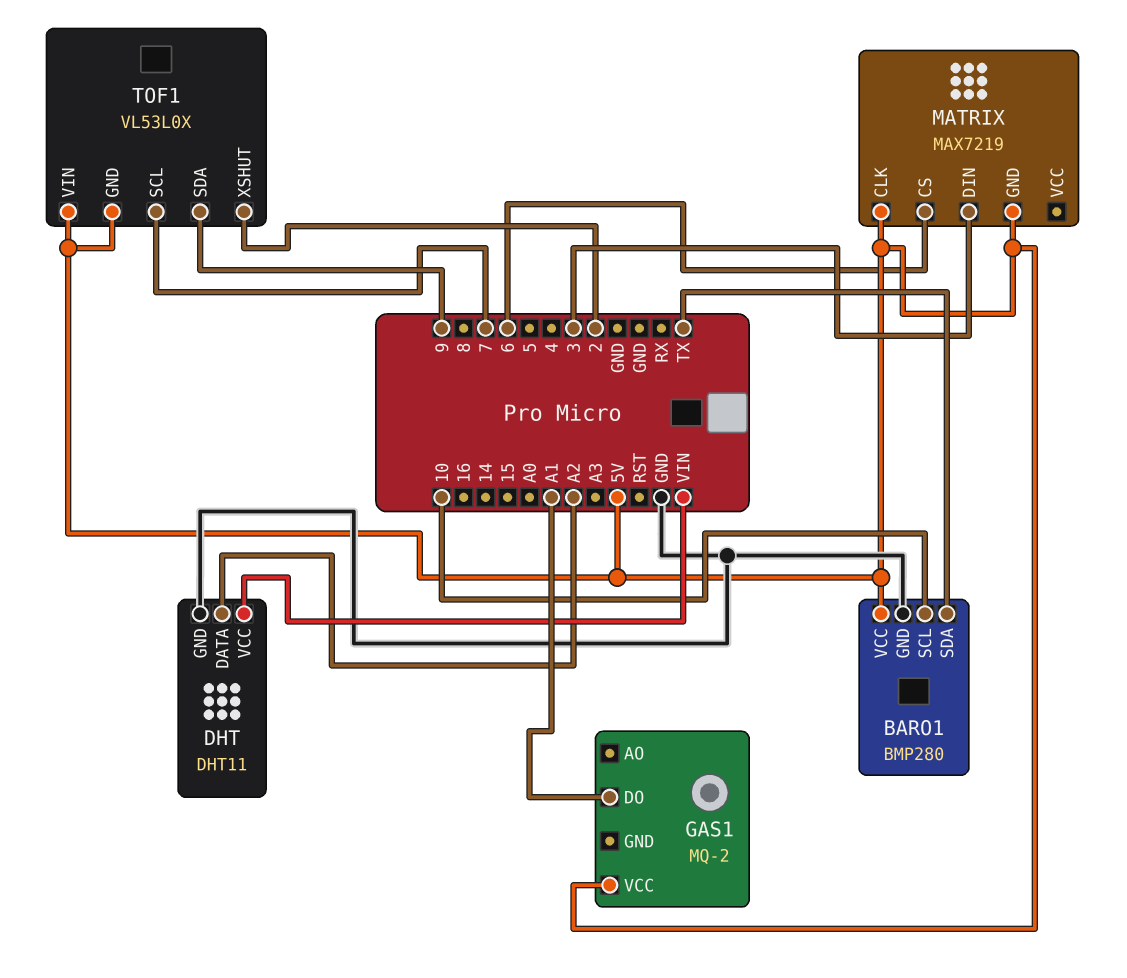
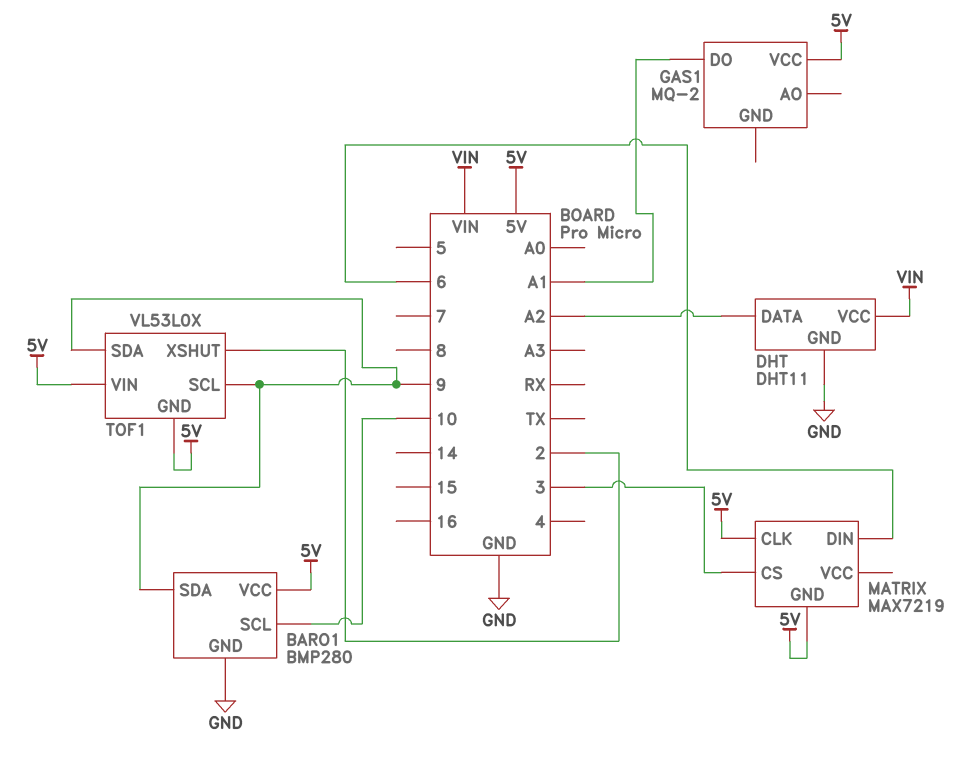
BARO1 pin SDA: TX -> 9
MATRIX pin CS: 6 -> 3
MATRIX pin DIN: 3 -> 6
TOF1 pin SCL: 7 -> 9

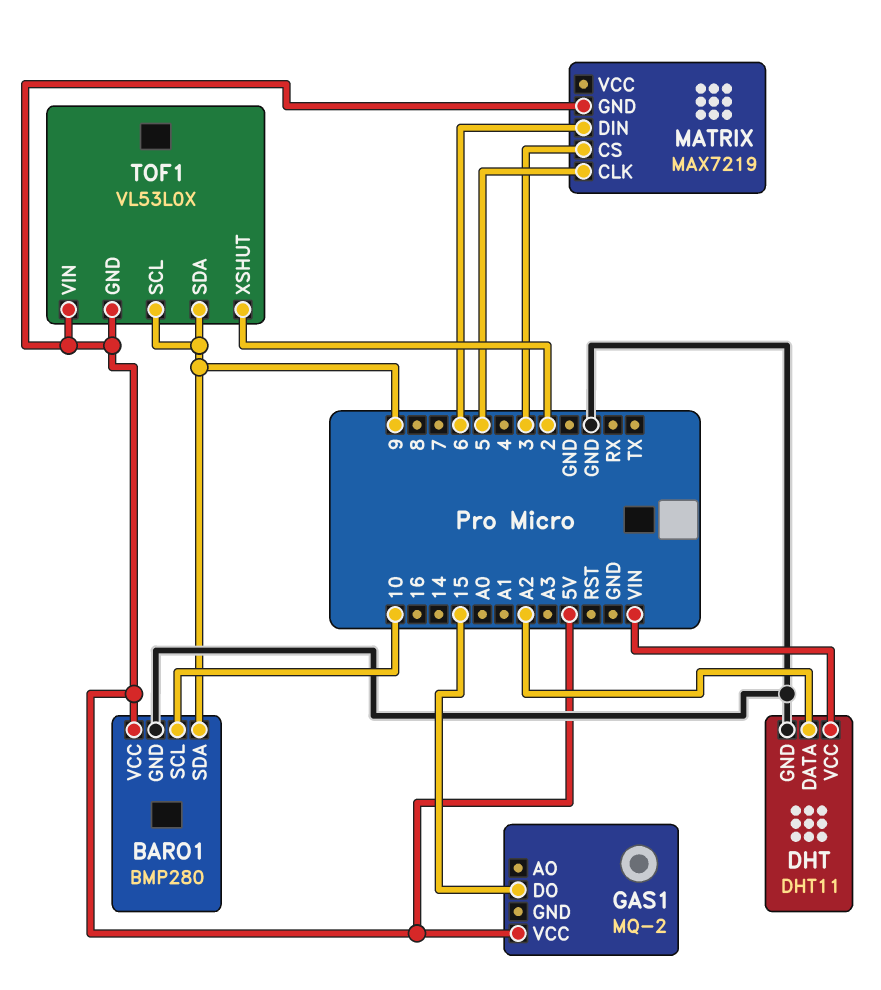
GAS1 pin DO: A1 -> 15
MATRIX pin CLK: 5V -> 5

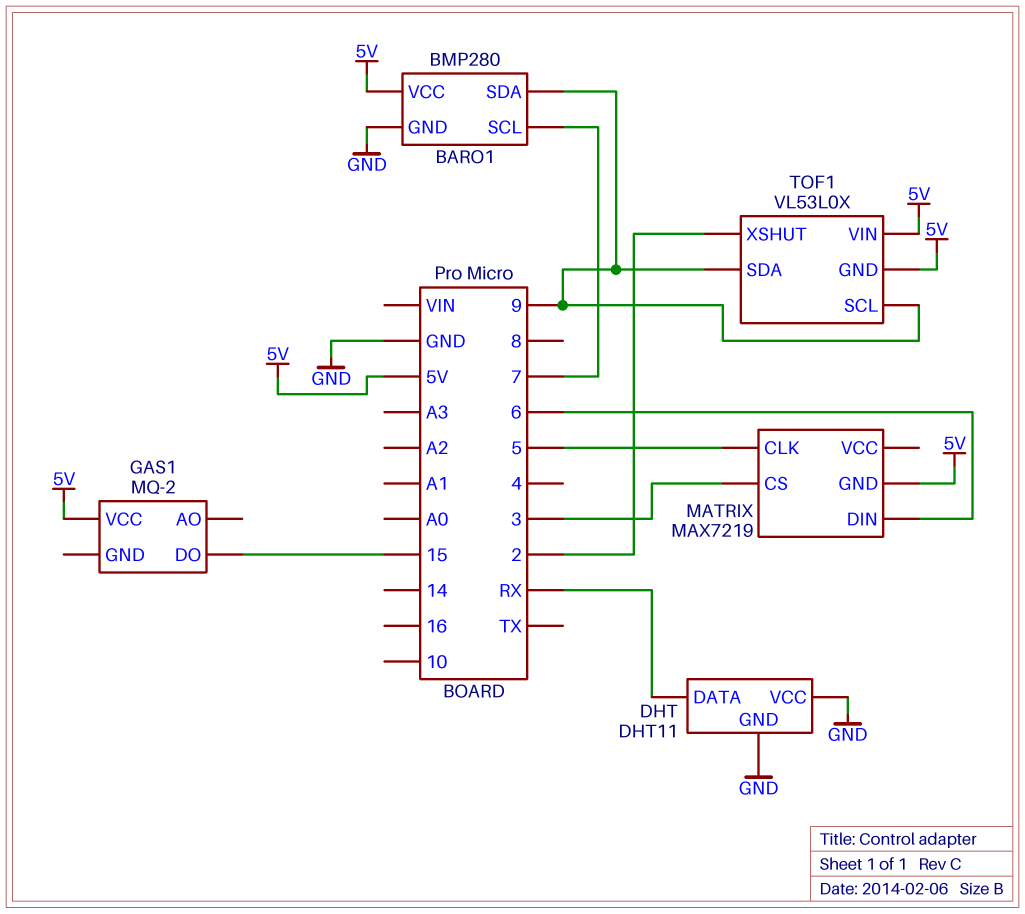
BARO1 pin SCL: 10 -> 7
DHT pin DATA: A2 -> RX
DHT pin VCC: VIN -> GND

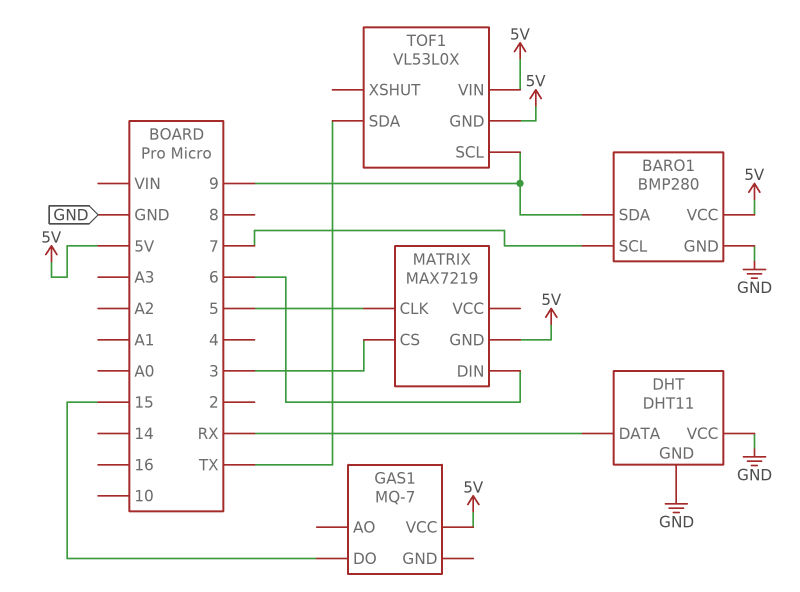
GAS1: MQ-2 -> MQ-7
TOF1 pin SDA: 9 -> TX
TOF1 pin XSHUT: 2 -> none

